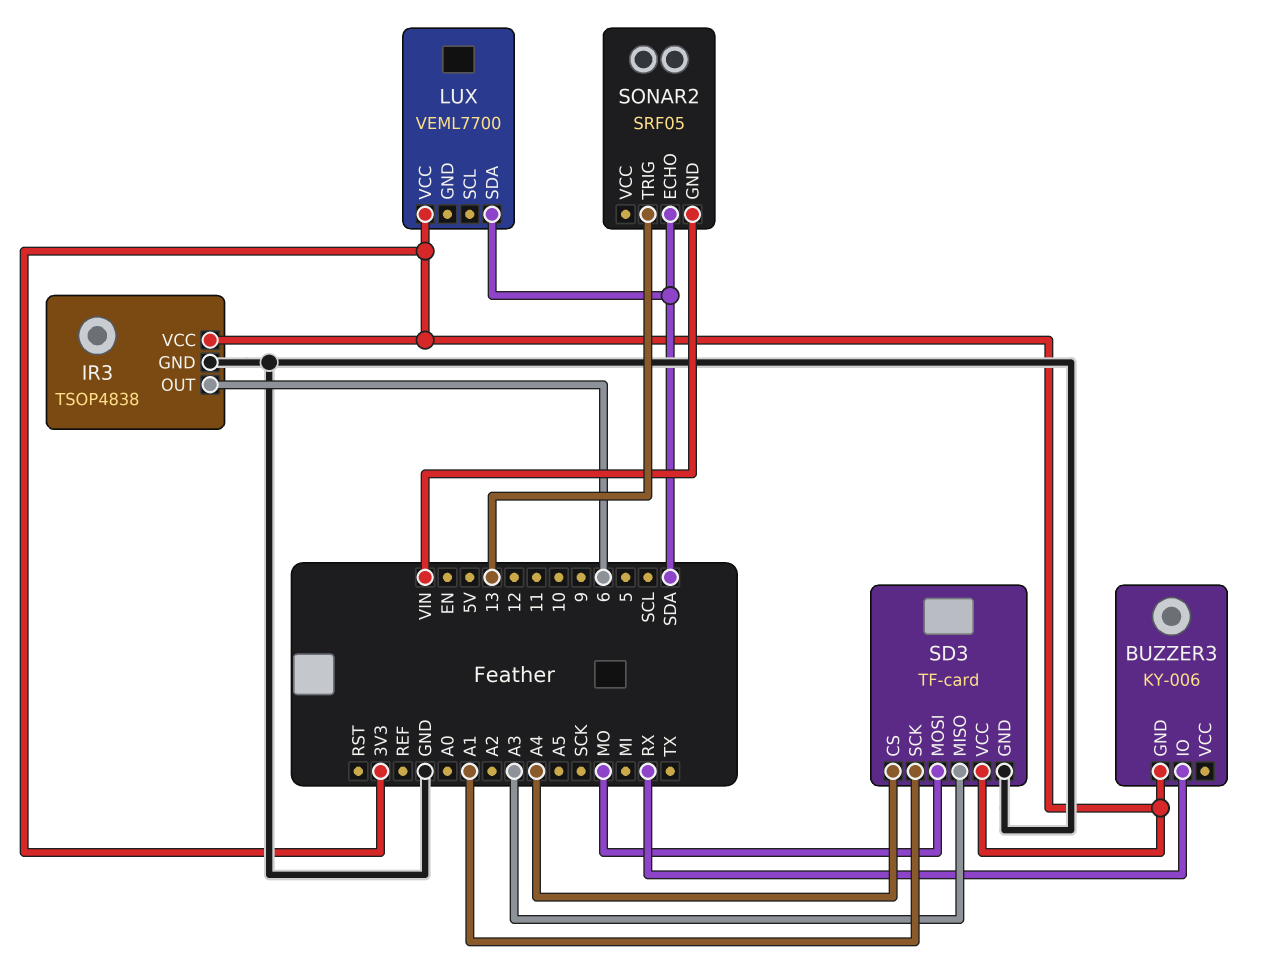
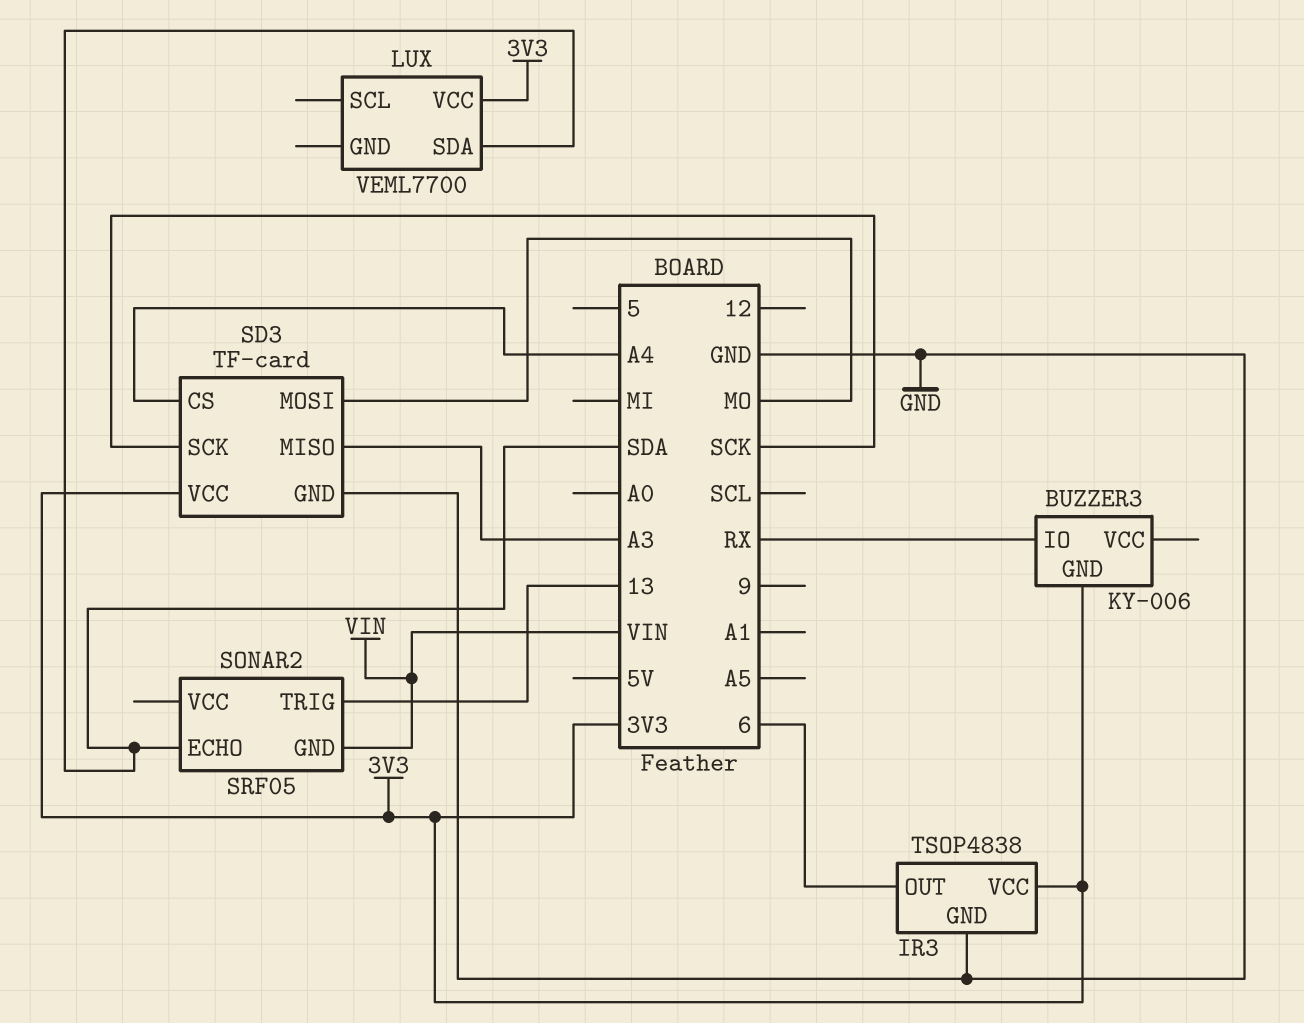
SD3 pin SCK: A1 -> SCK

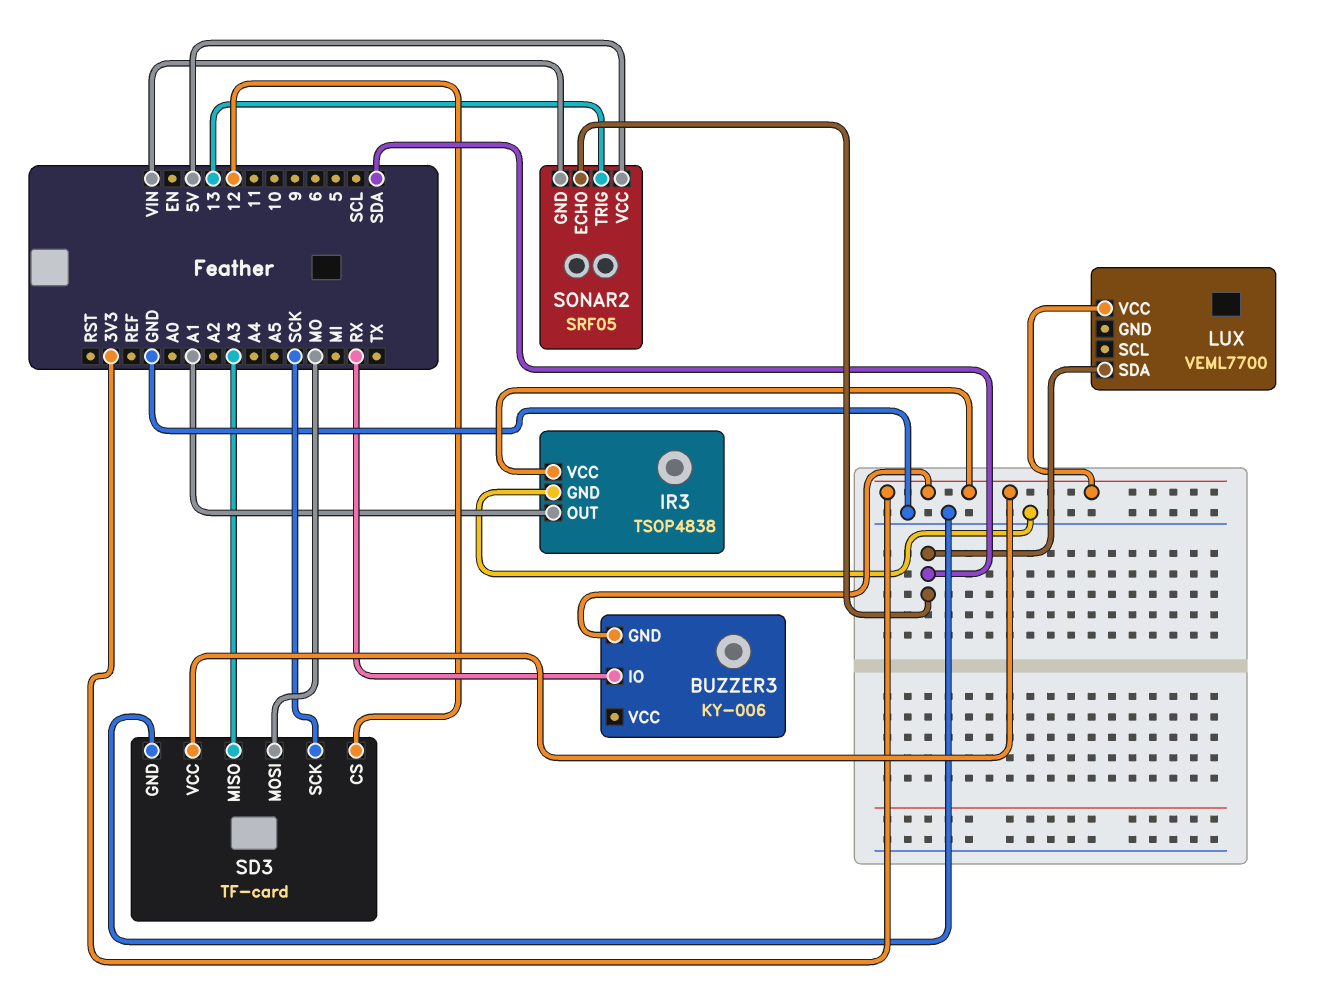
IR3 pin OUT: 6 -> A1
SD3 pin CS: A4 -> 12
SONAR2 pin VCC: none -> 5V

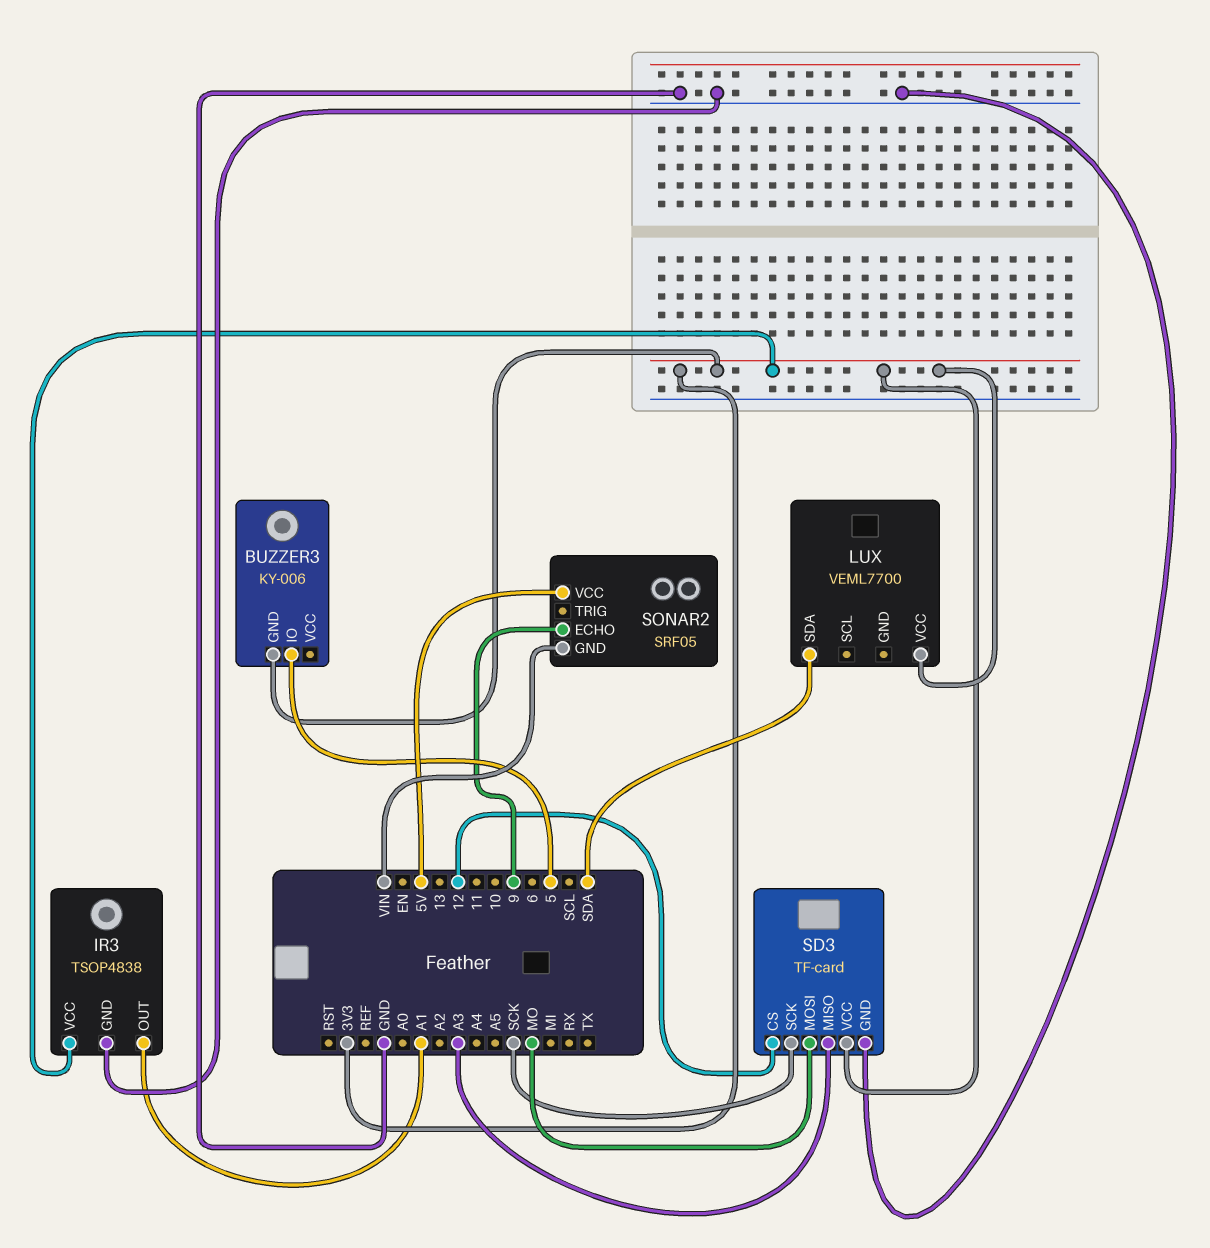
BUZZER3 pin IO: RX -> 5
SONAR2 pin ECHO: SDA -> 9
SONAR2 pin TRIG: 13 -> none

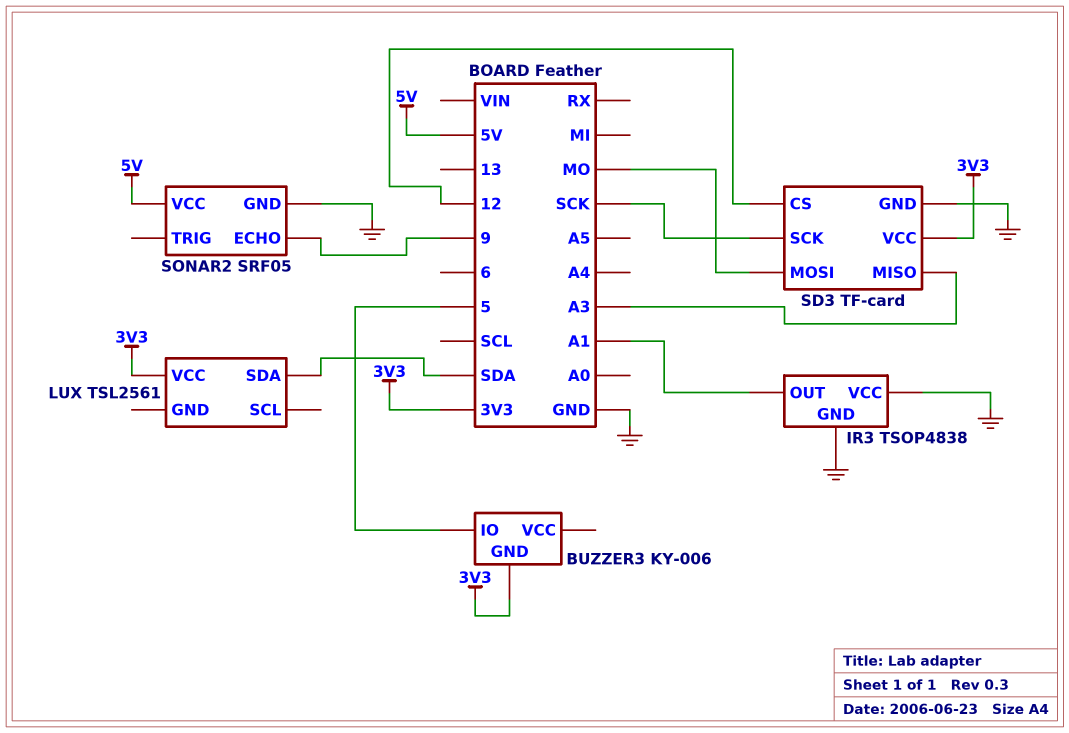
IR3 pin VCC: 3V3 -> GND
LUX: VEML7700 -> TSL2561
SONAR2 pin GND: VIN -> GND

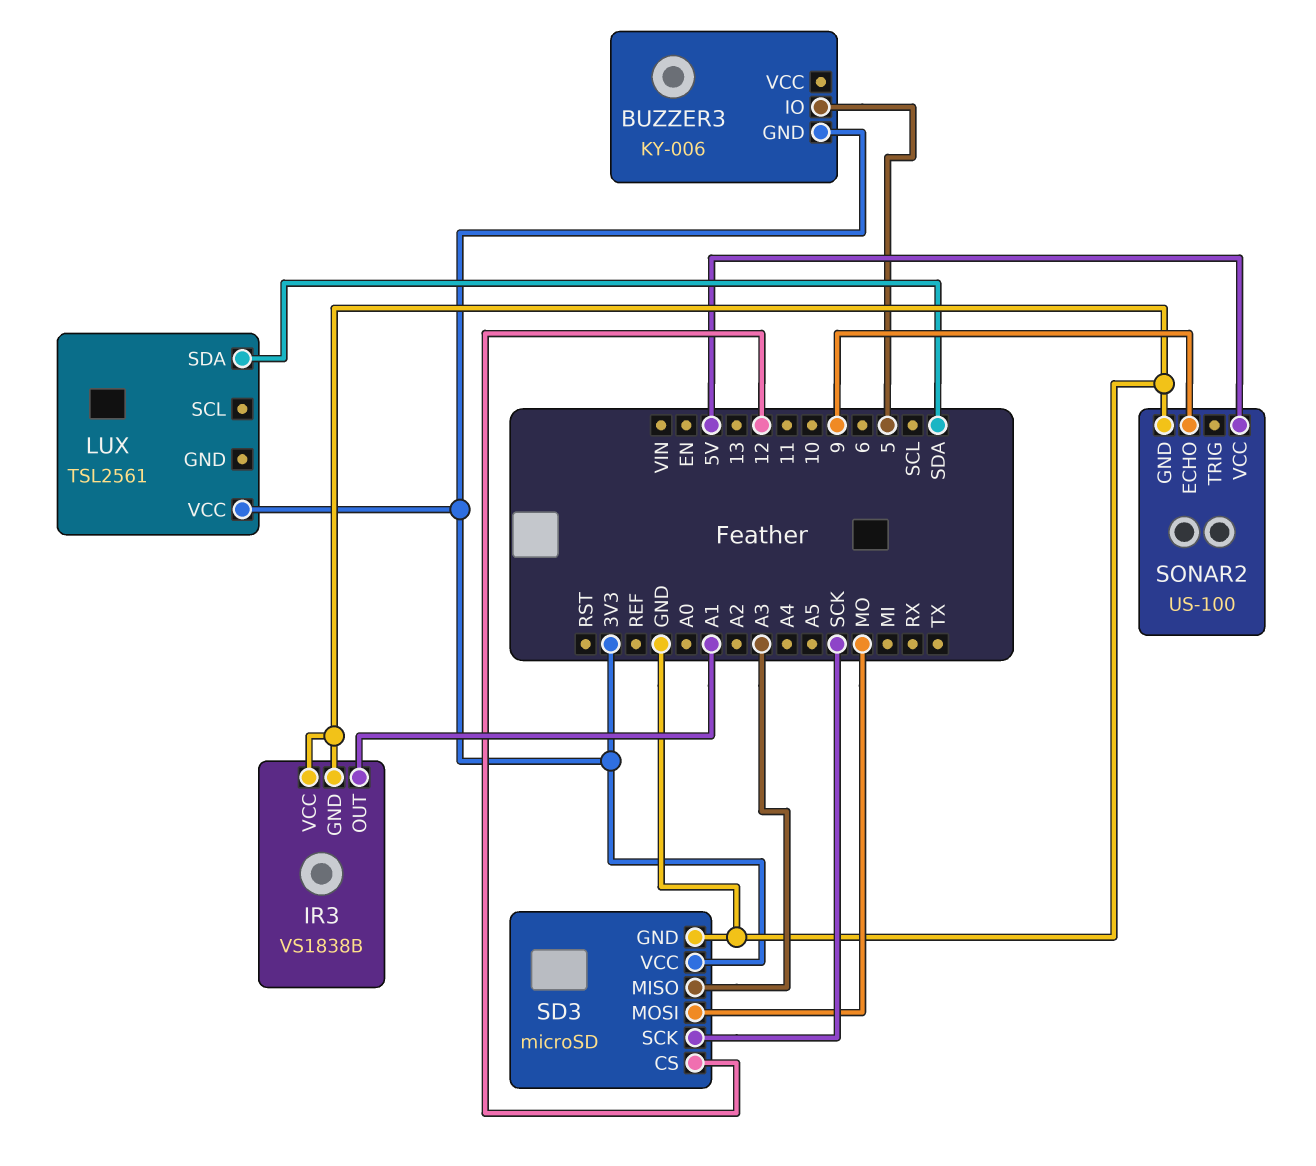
IR3: TSOP4838 -> VS1838B
SD3: TF-card -> microSD
SONAR2: SRF05 -> US-100

